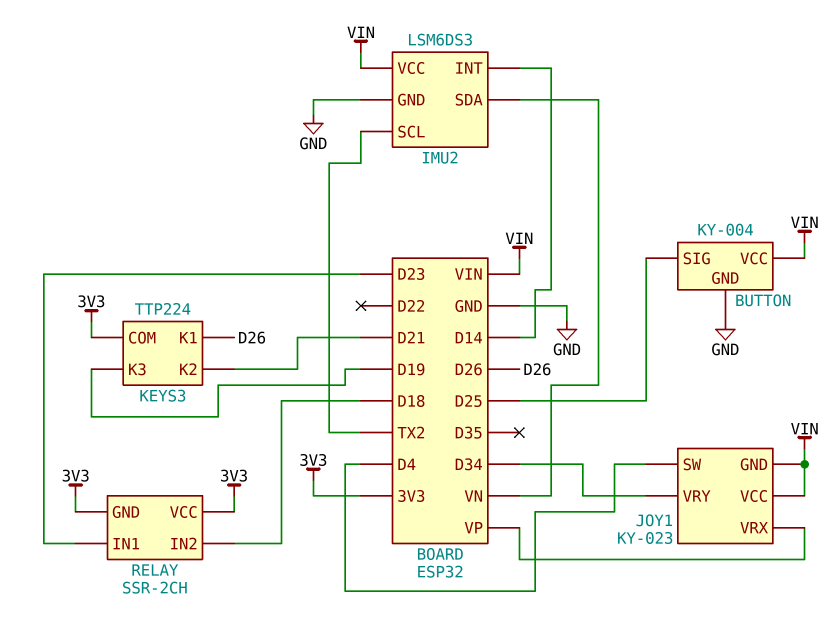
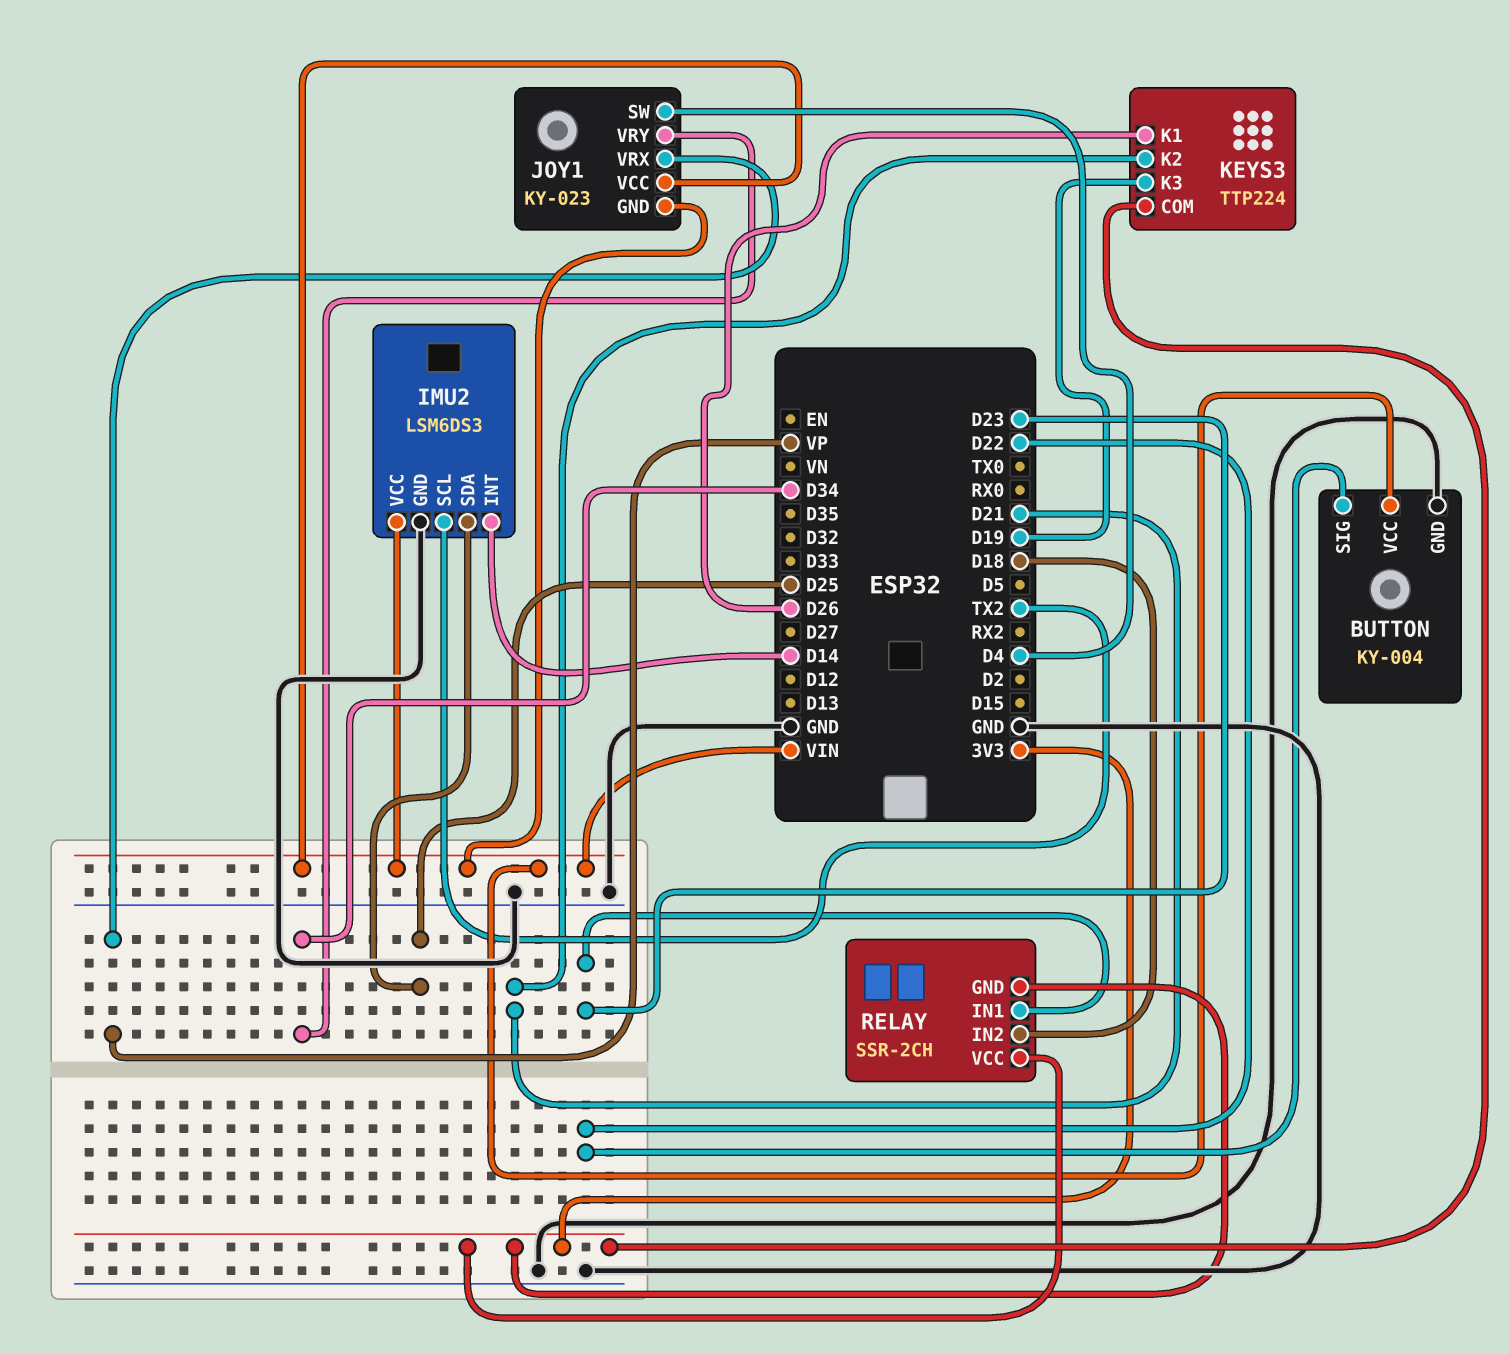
BUTTON pin SIG: D25 -> D22
IMU2 pin SDA: VN -> D25

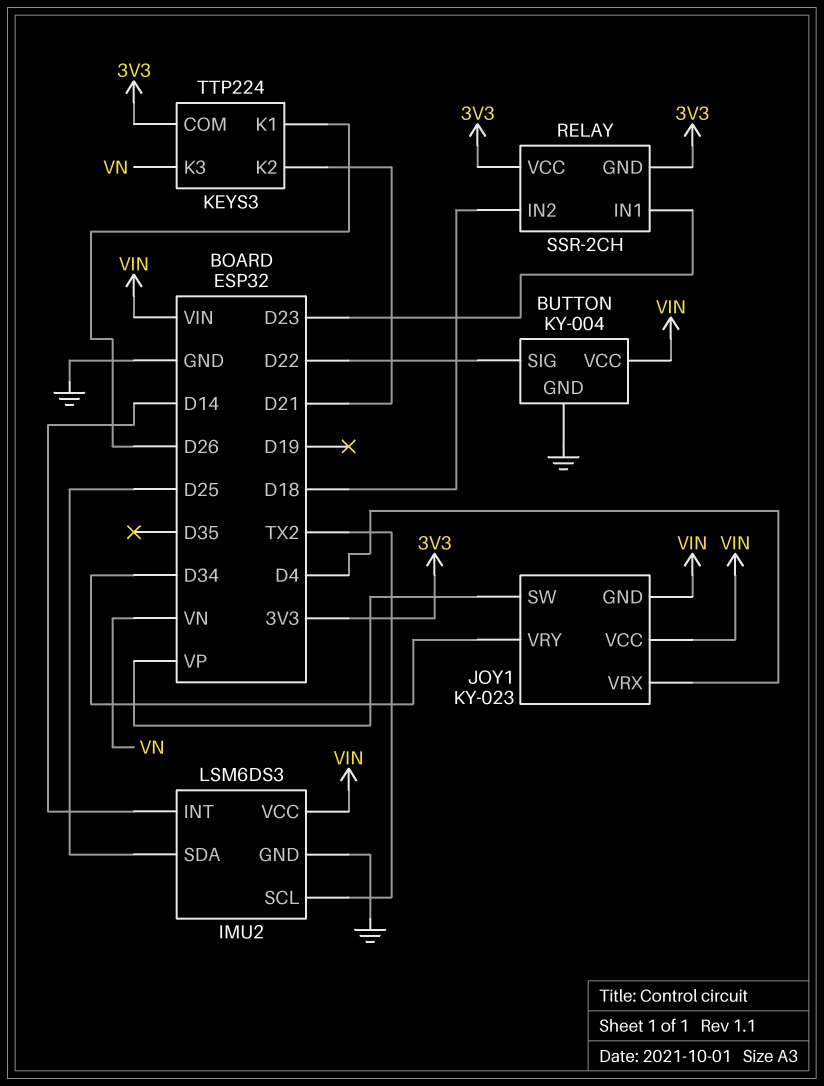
JOY1 pin SW: D4 -> VP
JOY1 pin VRX: VP -> D4
KEYS3 pin K3: D19 -> VN

